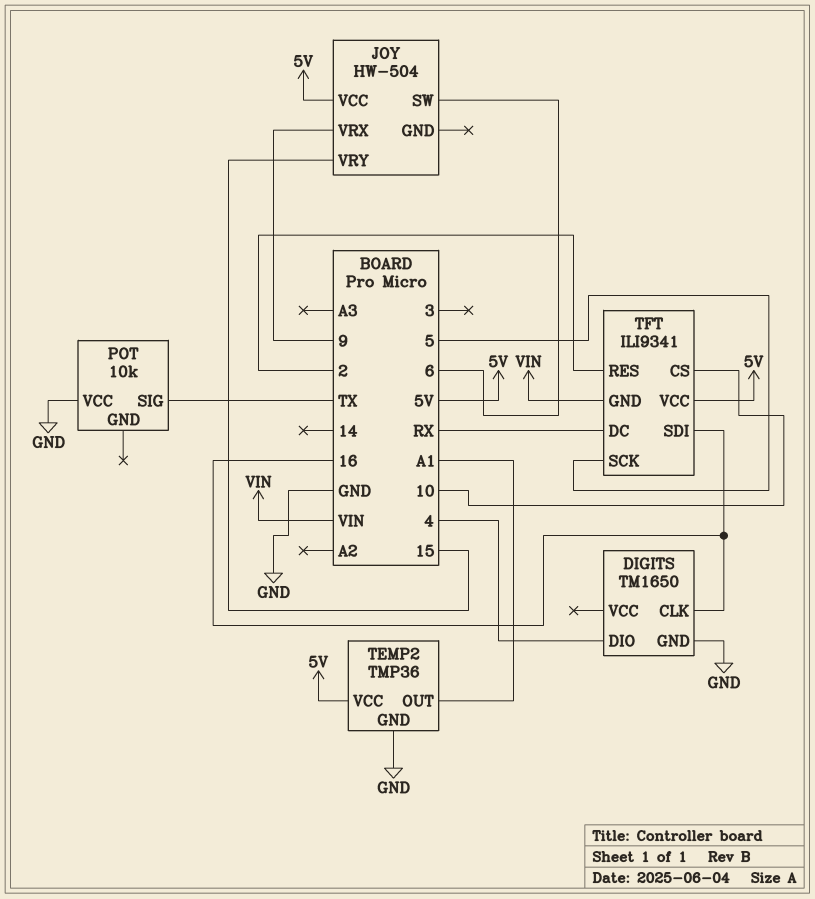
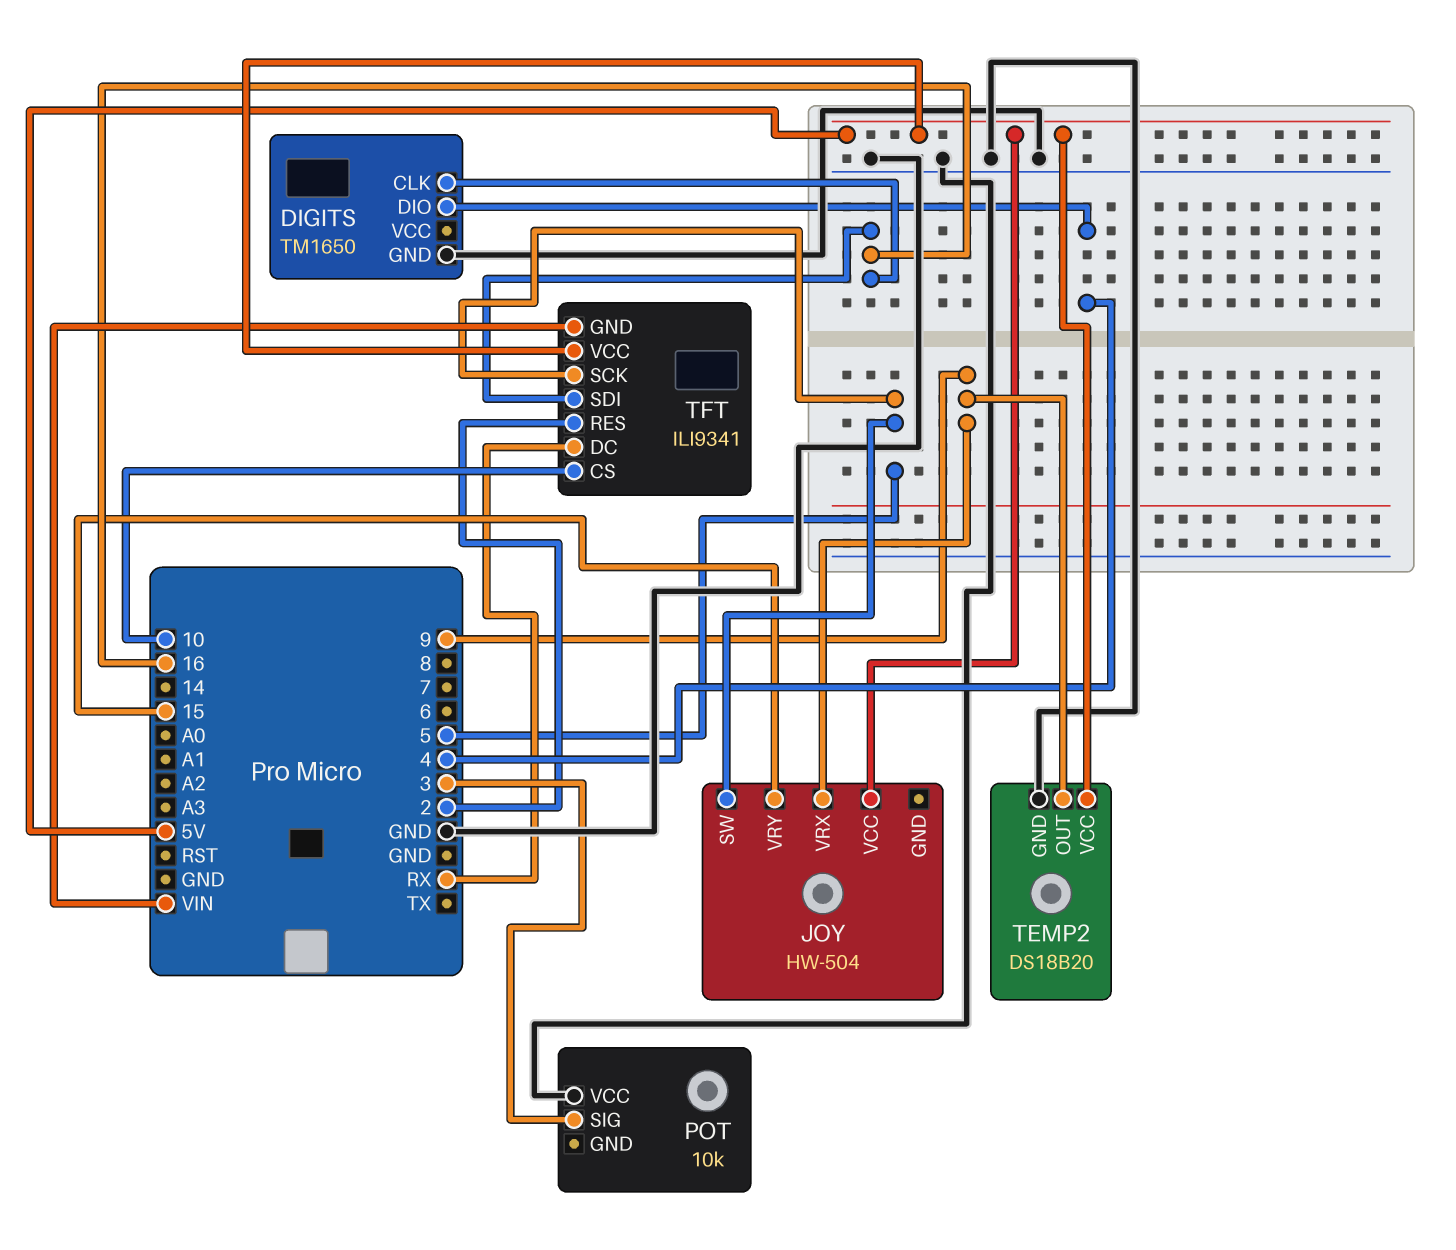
JOY pin SW: 6 -> 5
POT pin SIG: TX -> 3
TEMP2: TMP36 -> DS18B20
TEMP2 pin OUT: A1 -> 9

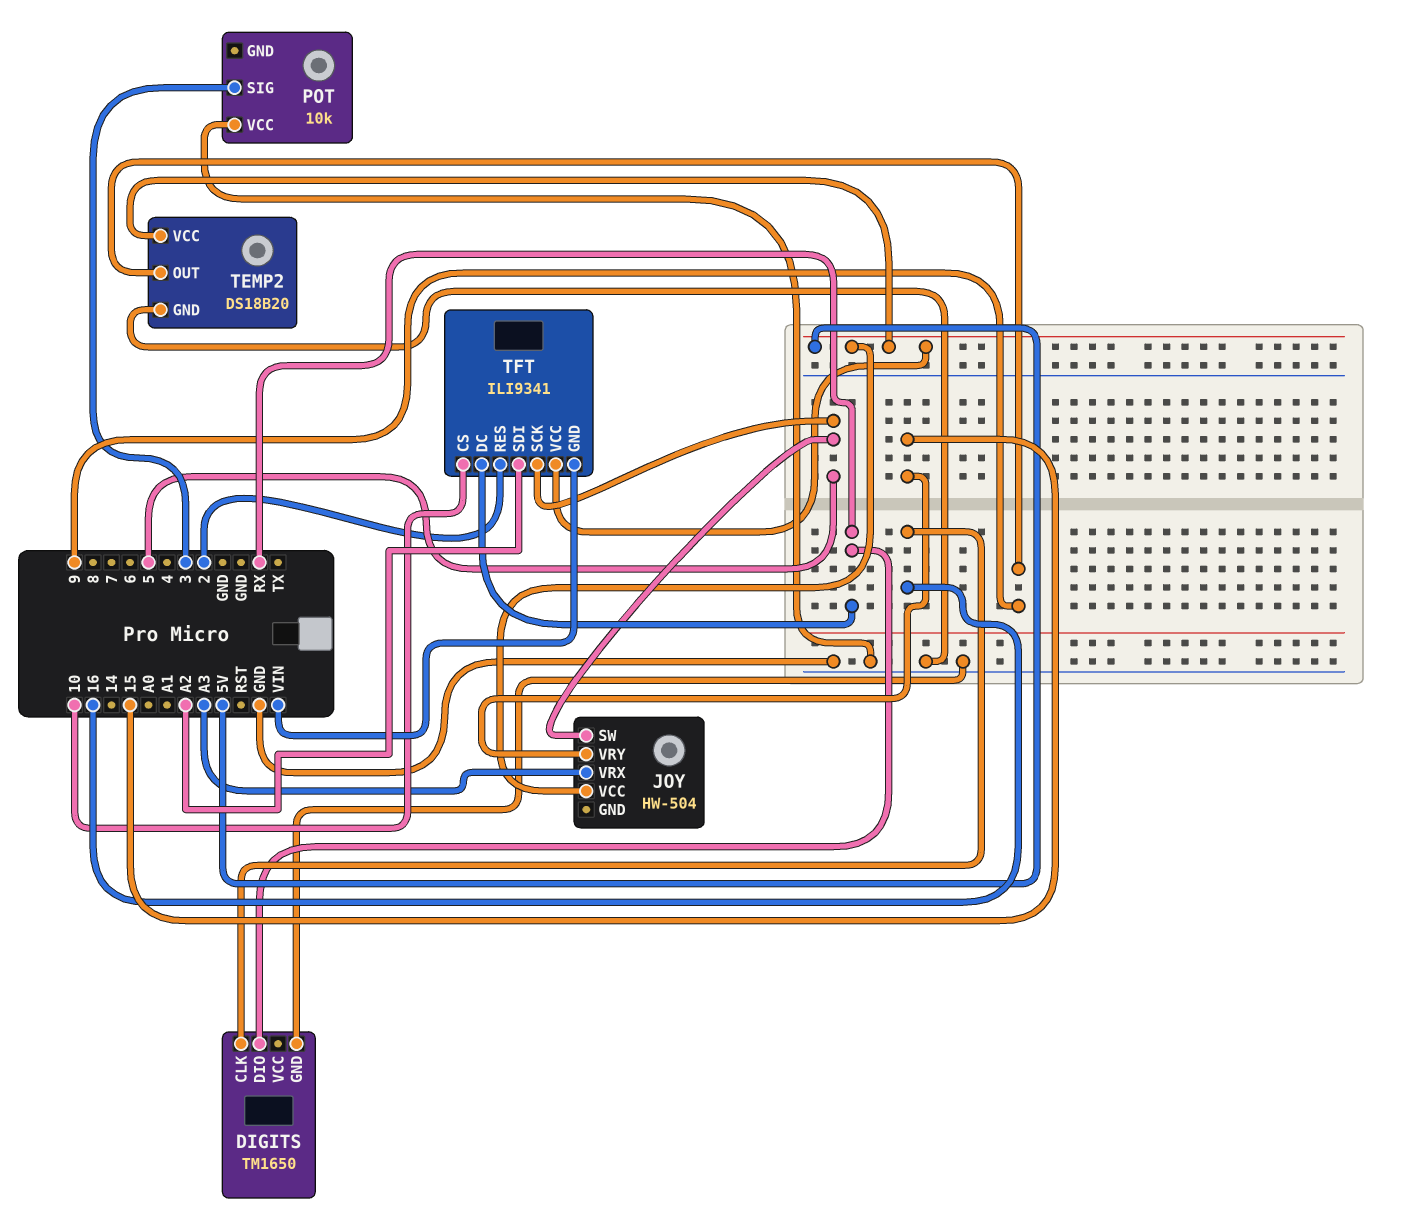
DIGITS pin DIO: 4 -> RX
JOY pin VRX: 9 -> A3
TFT pin SDI: 16 -> A2

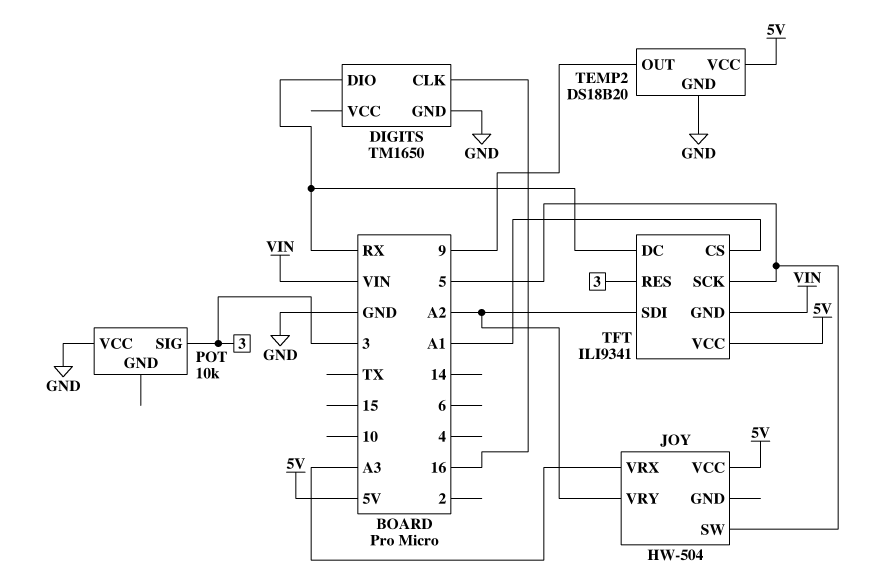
JOY pin VRY: 15 -> A2
TFT pin CS: 10 -> A1
TFT pin RES: 2 -> 3

